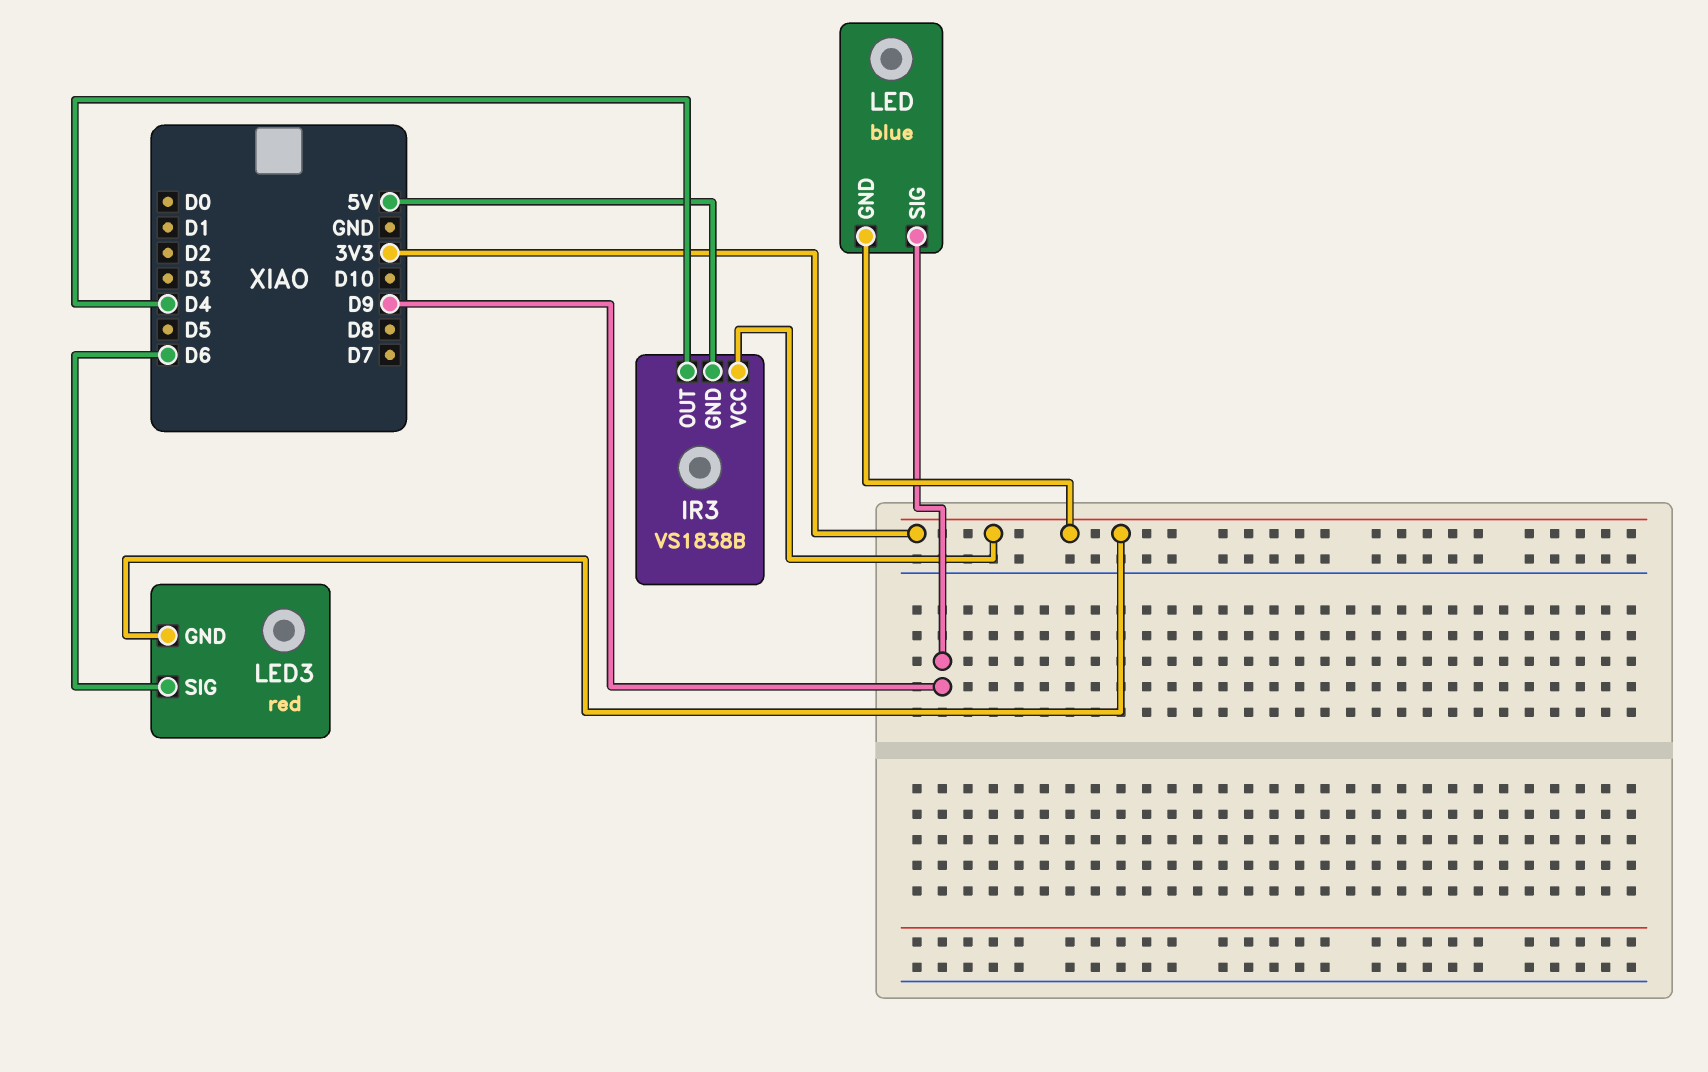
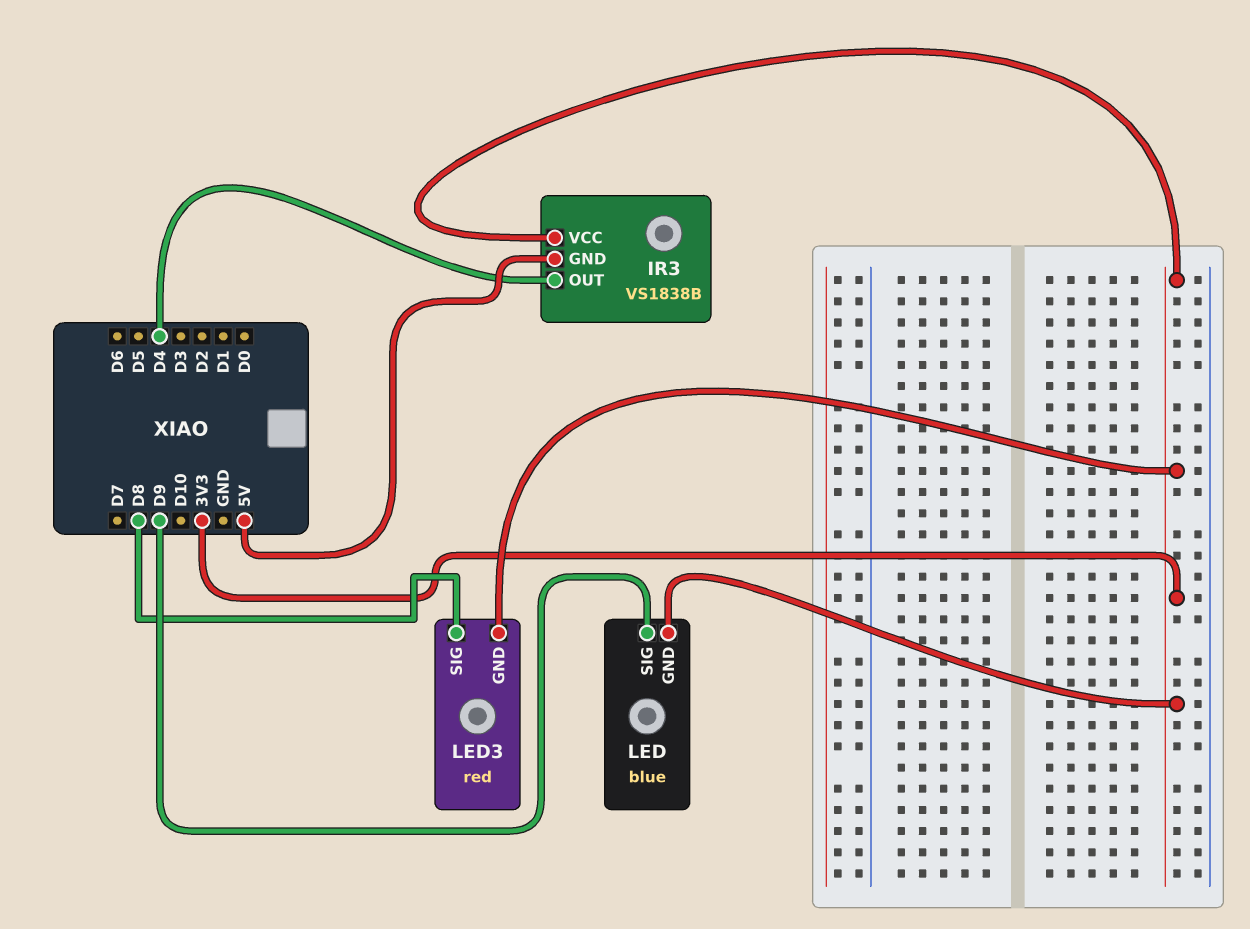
LED3 pin SIG: D6 -> D8

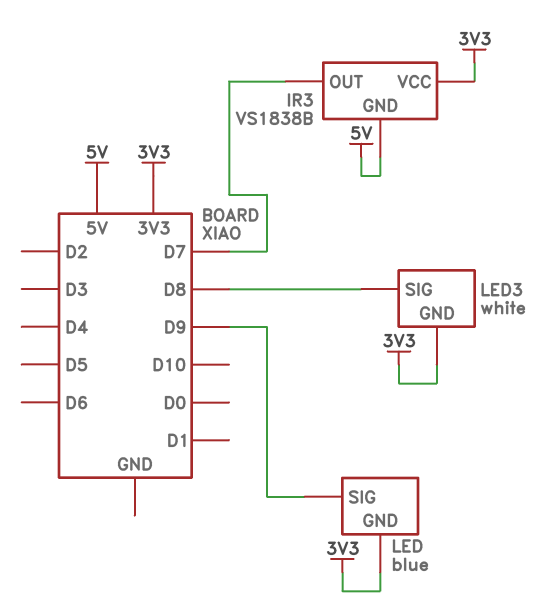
IR3 pin OUT: D4 -> D7
LED3: red -> white

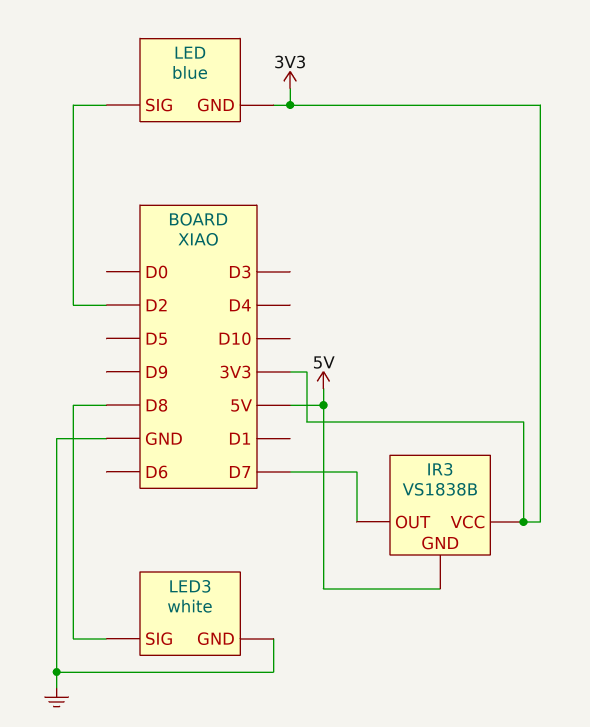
LED pin SIG: D9 -> D2
LED3 pin GND: 3V3 -> GND

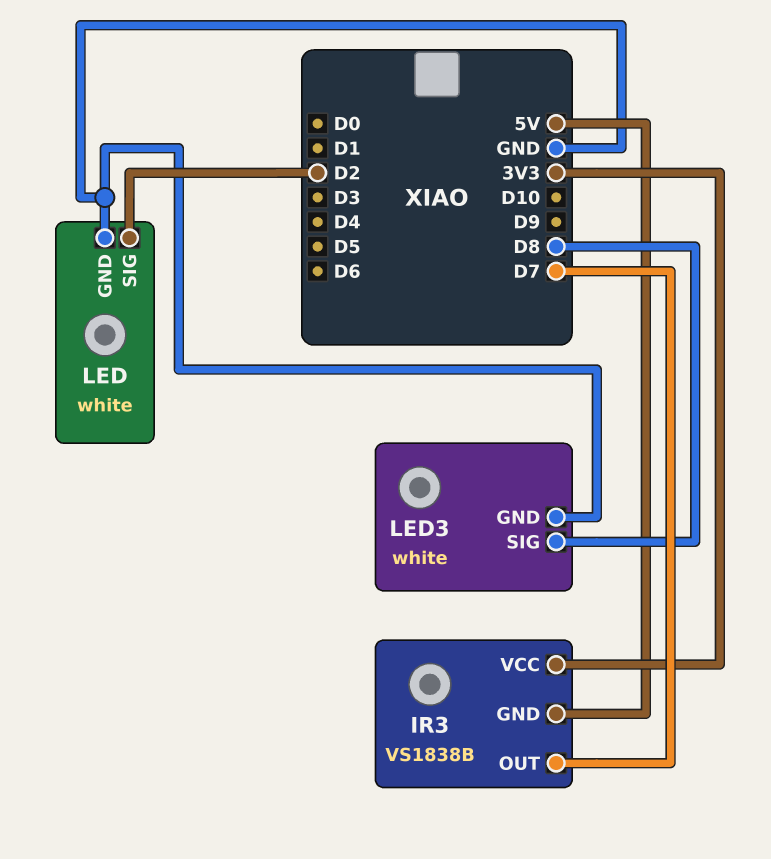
LED: blue -> white
LED pin GND: 3V3 -> GND

